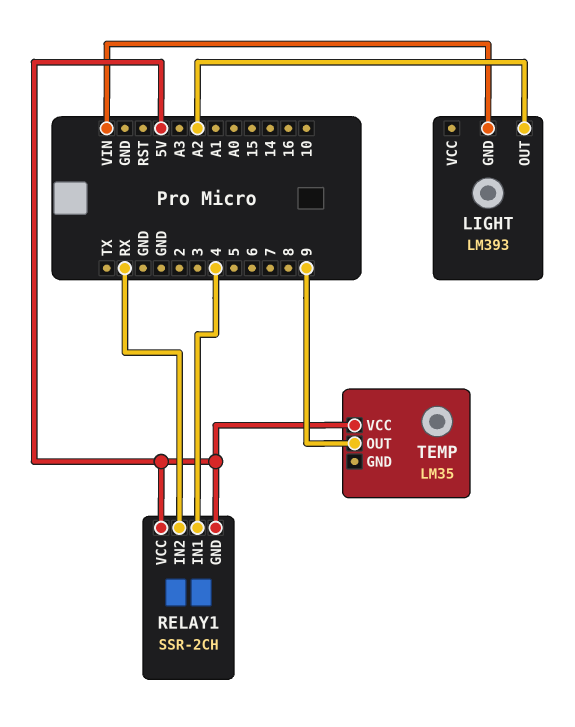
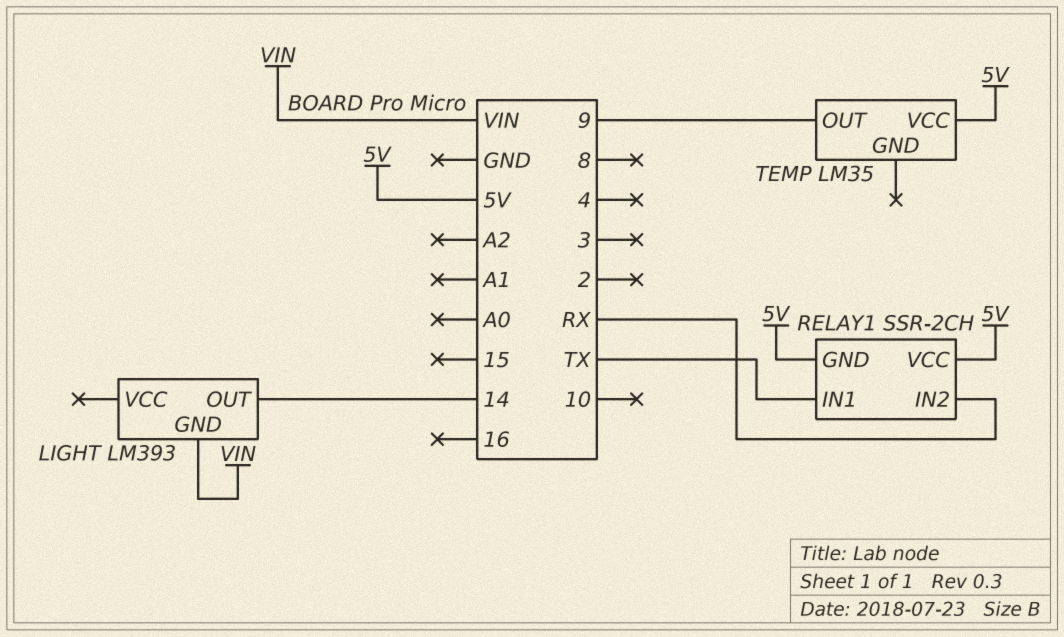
LIGHT pin OUT: A2 -> 14
RELAY1 pin IN1: 4 -> TX

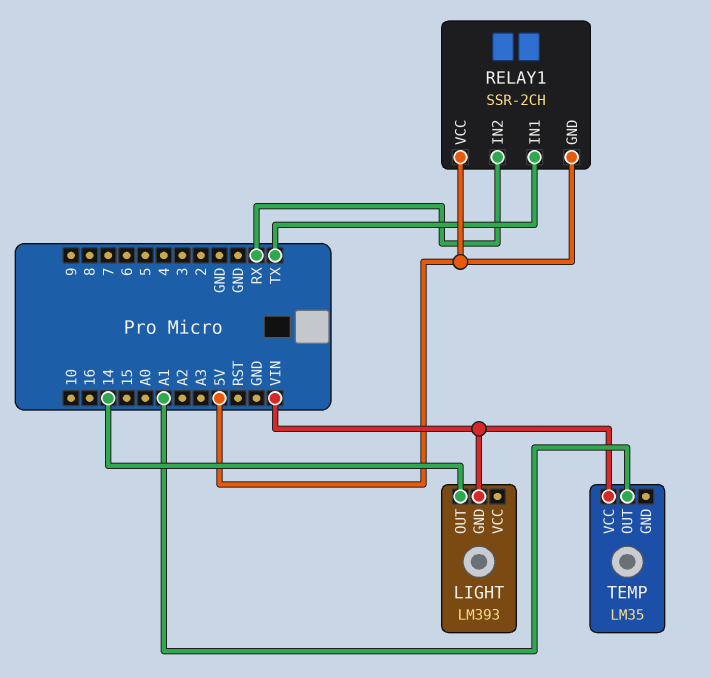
TEMP pin OUT: 9 -> A1
TEMP pin VCC: 5V -> VIN

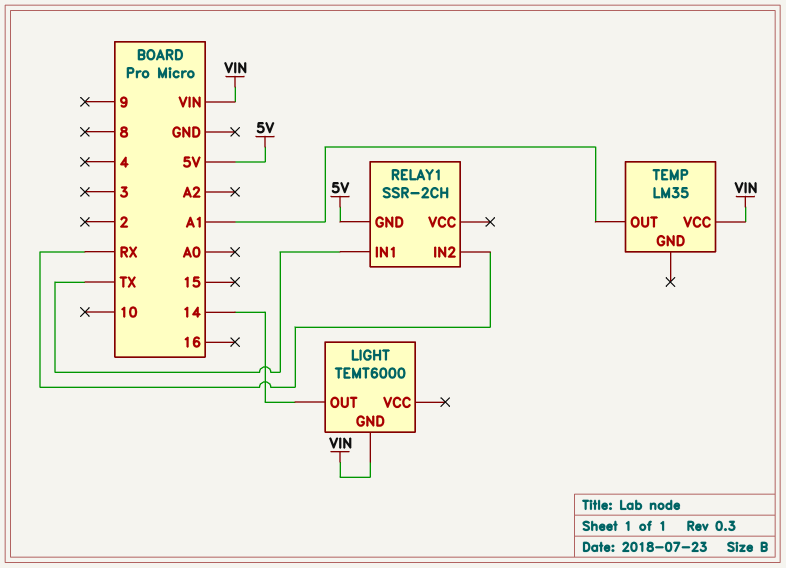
LIGHT: LM393 -> TEMT6000
RELAY1 pin VCC: 5V -> none

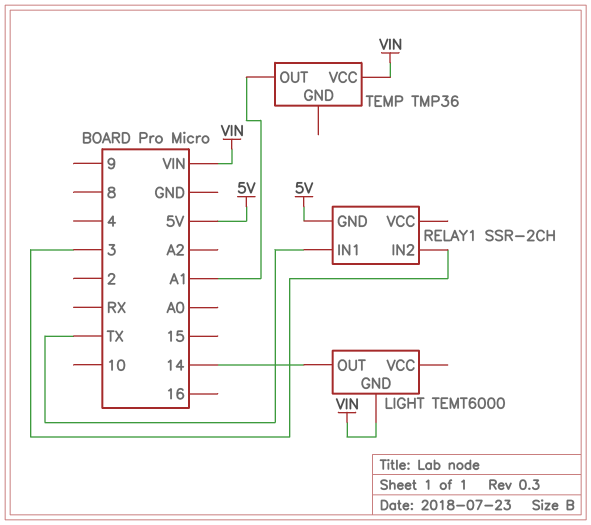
RELAY1 pin IN2: RX -> 3
TEMP: LM35 -> TMP36

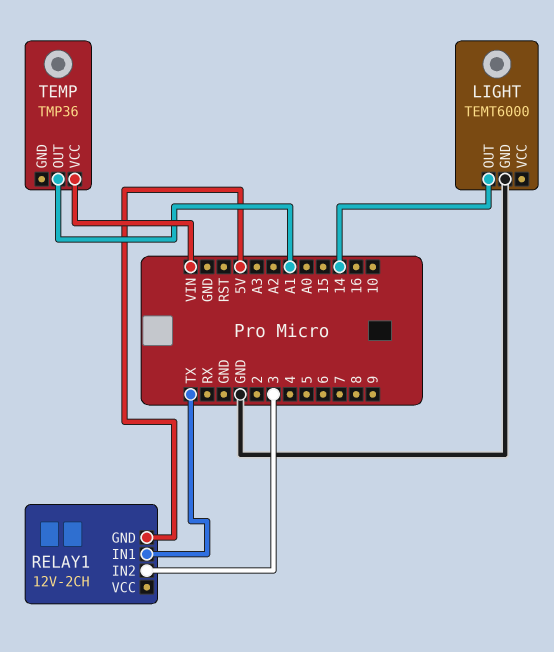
LIGHT pin GND: VIN -> GND
RELAY1: SSR-2CH -> 12V-2CH

